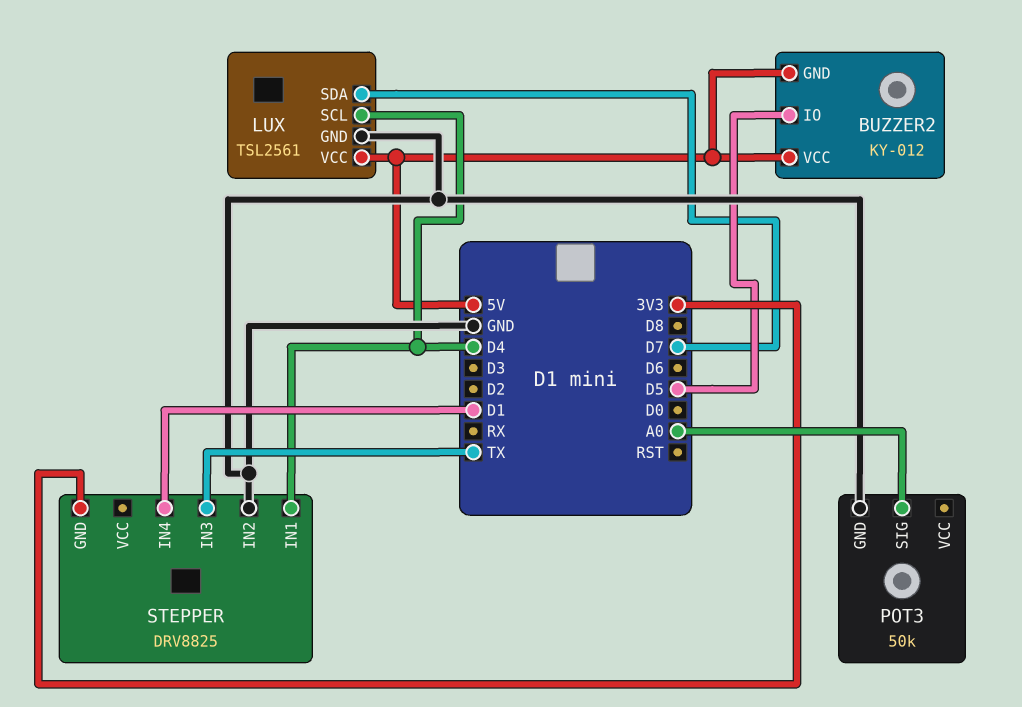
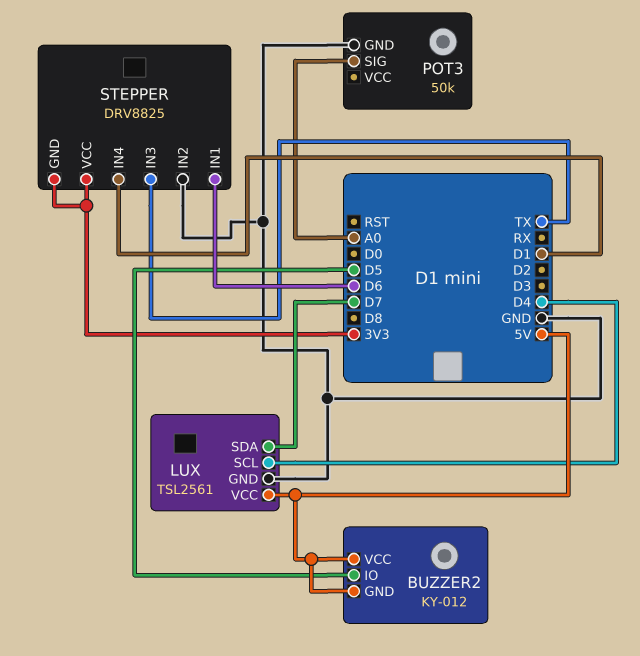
STEPPER pin IN1: D4 -> D6
STEPPER pin VCC: none -> 3V3

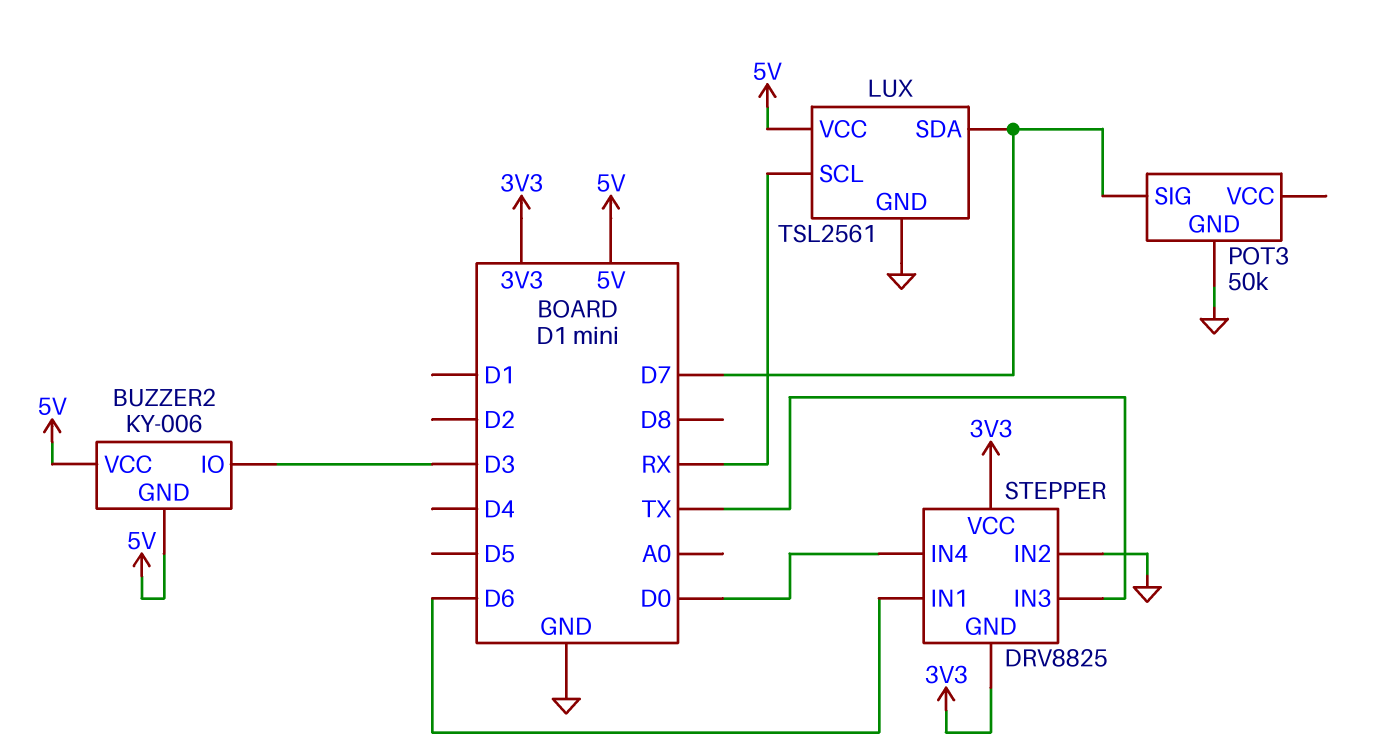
BUZZER2: KY-012 -> KY-006
BUZZER2 pin IO: D5 -> D3
LUX pin SCL: D4 -> RX
POT3 pin SIG: A0 -> D7
STEPPER pin IN4: D1 -> D0

